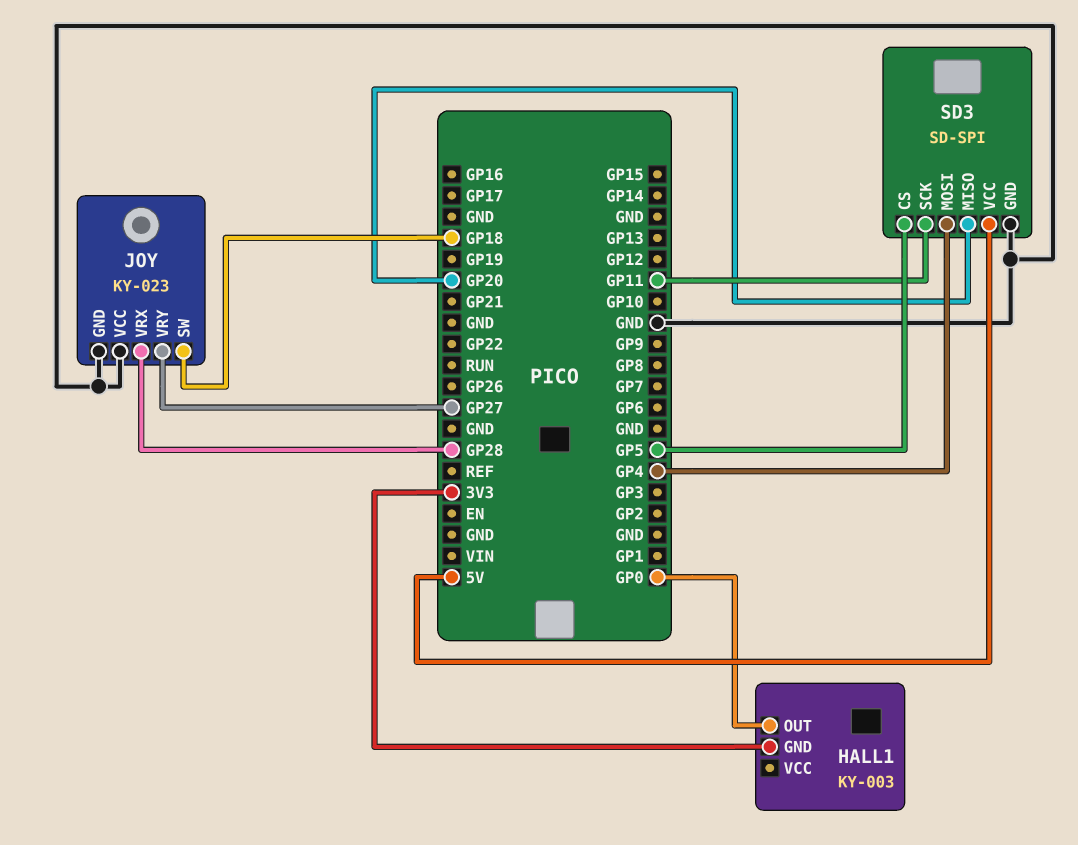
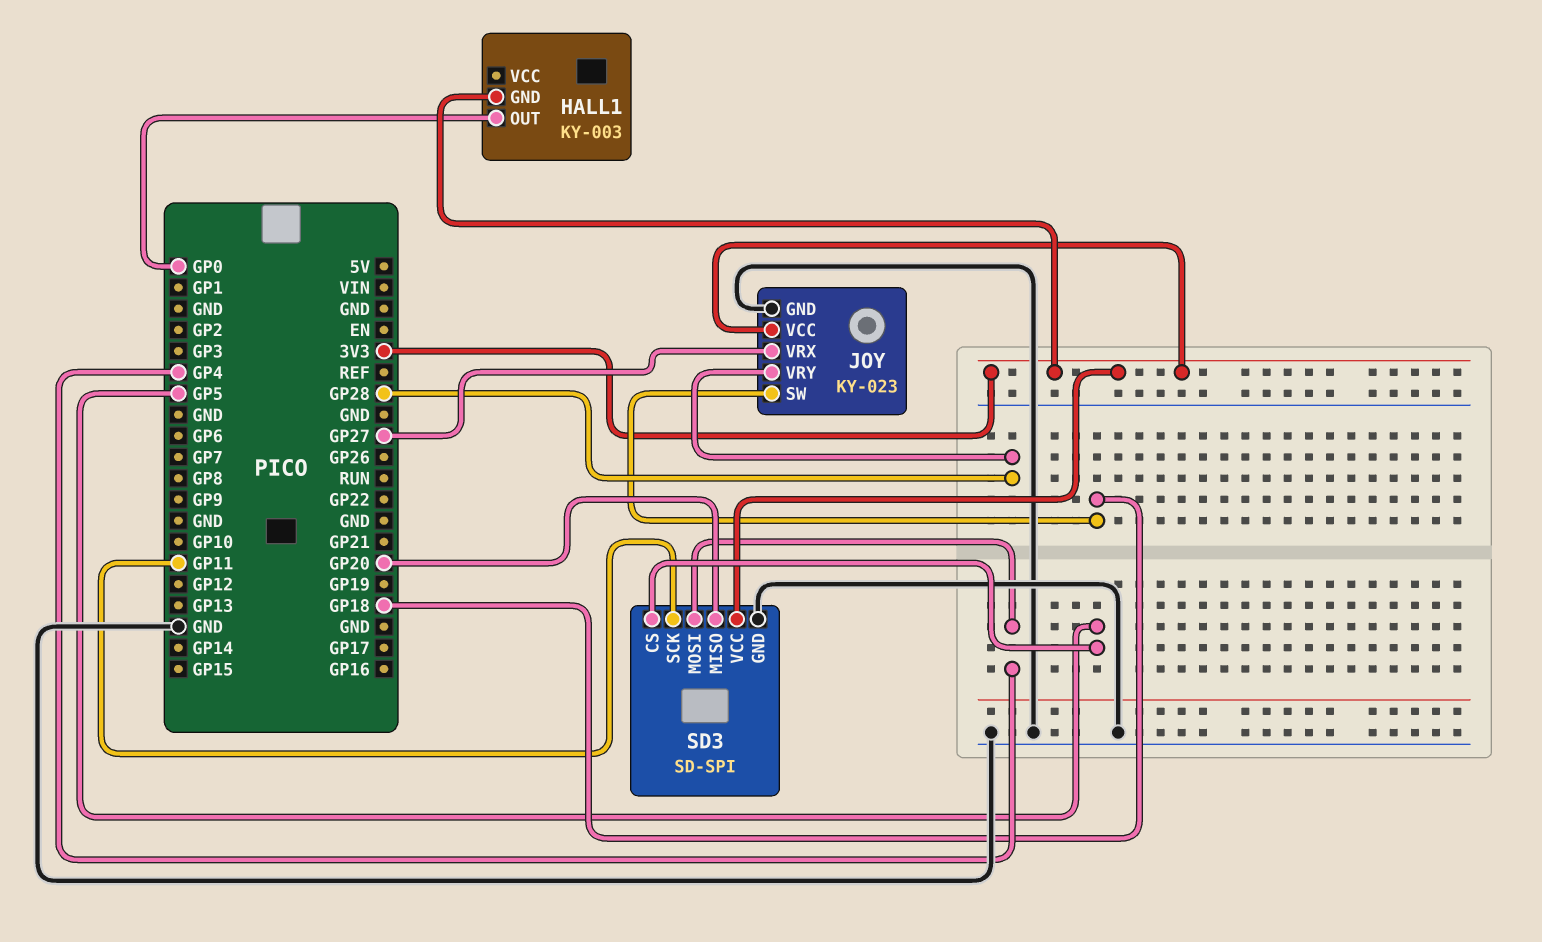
JOY pin VCC: GND -> 3V3
JOY pin VRX: GP28 -> GP27
JOY pin VRY: GP27 -> GP28
SD3 pin VCC: 5V -> 3V3

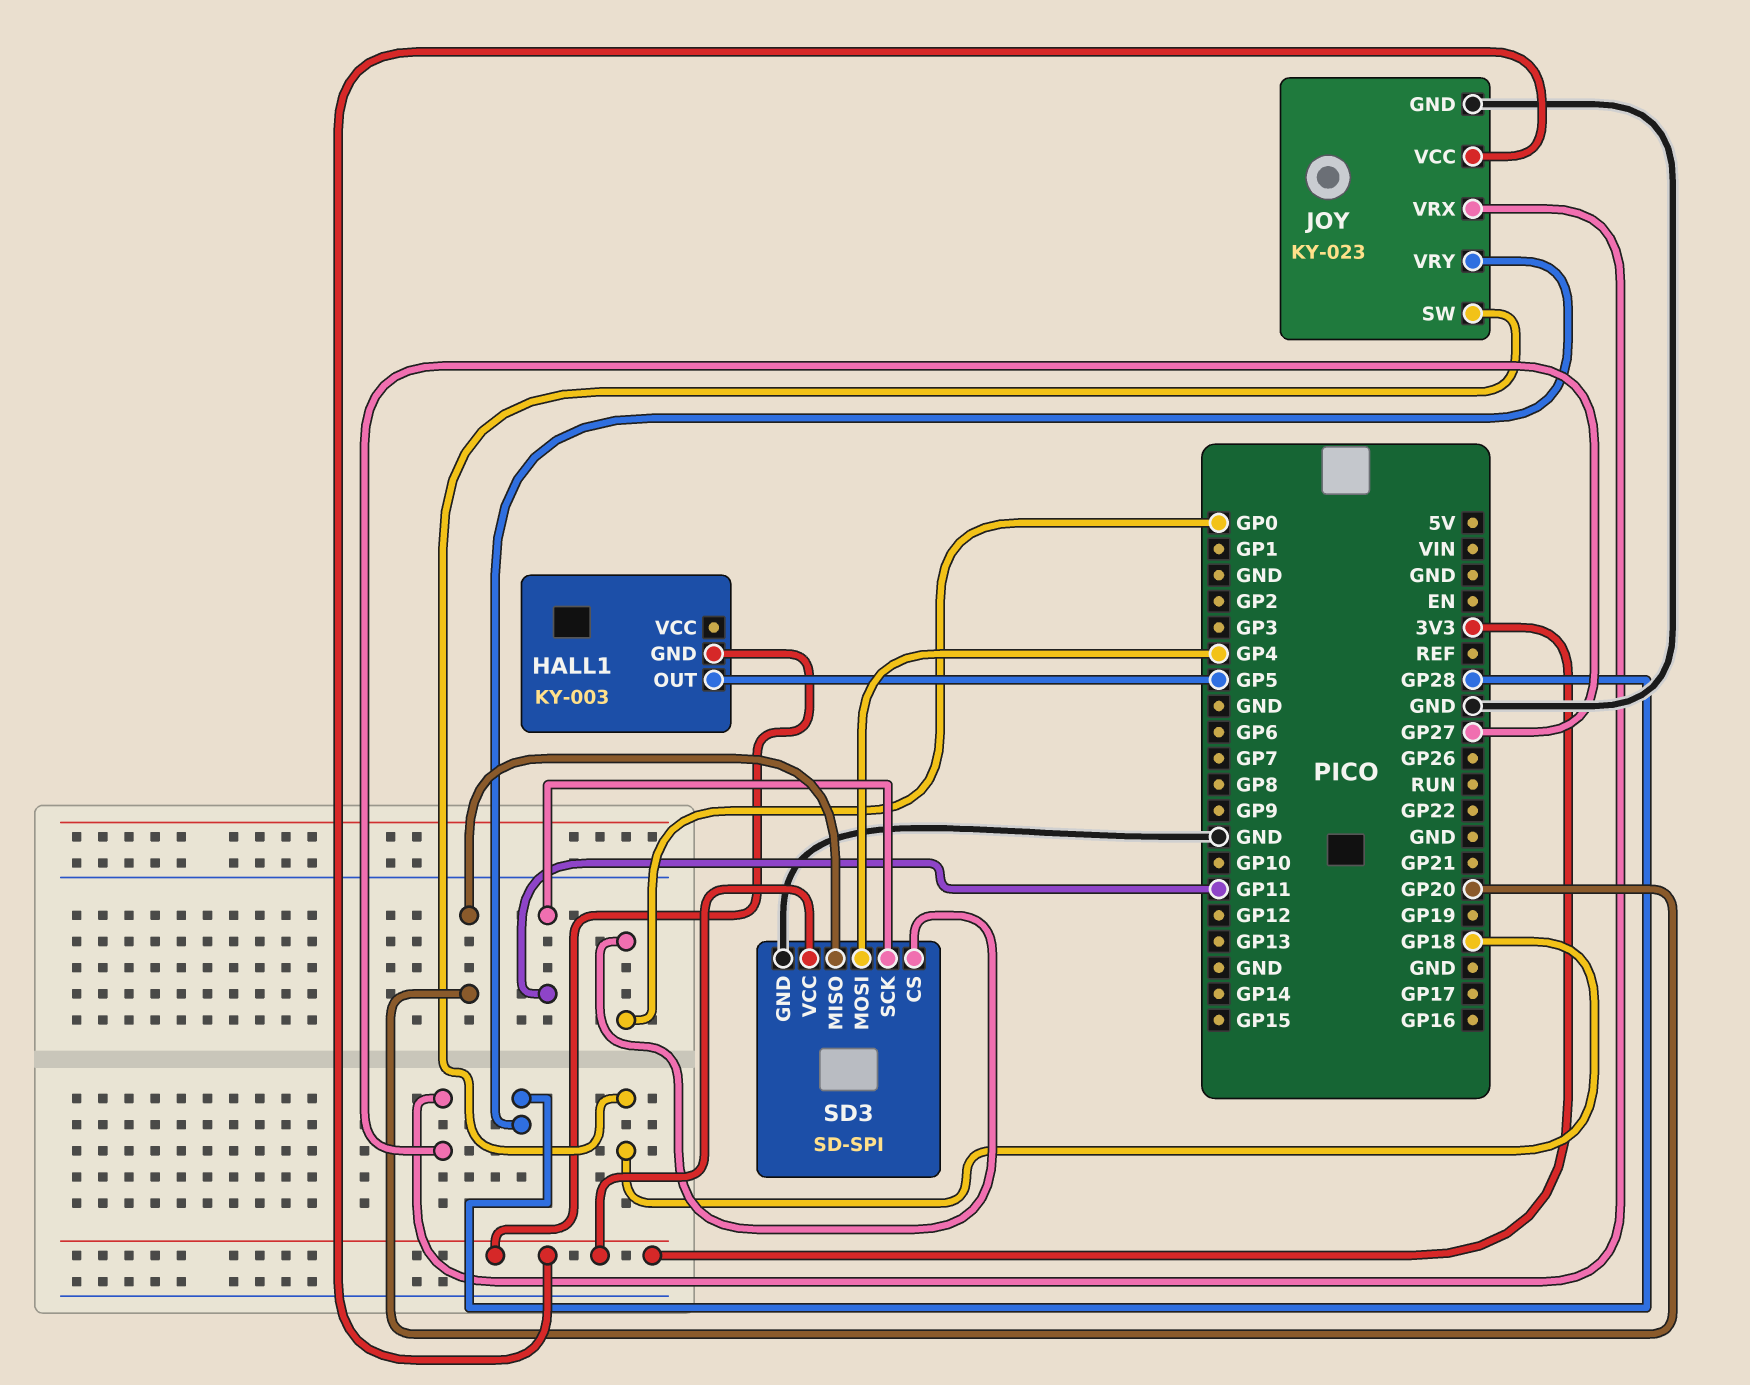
HALL1 pin OUT: GP0 -> GP5
SD3 pin CS: GP5 -> GP0

